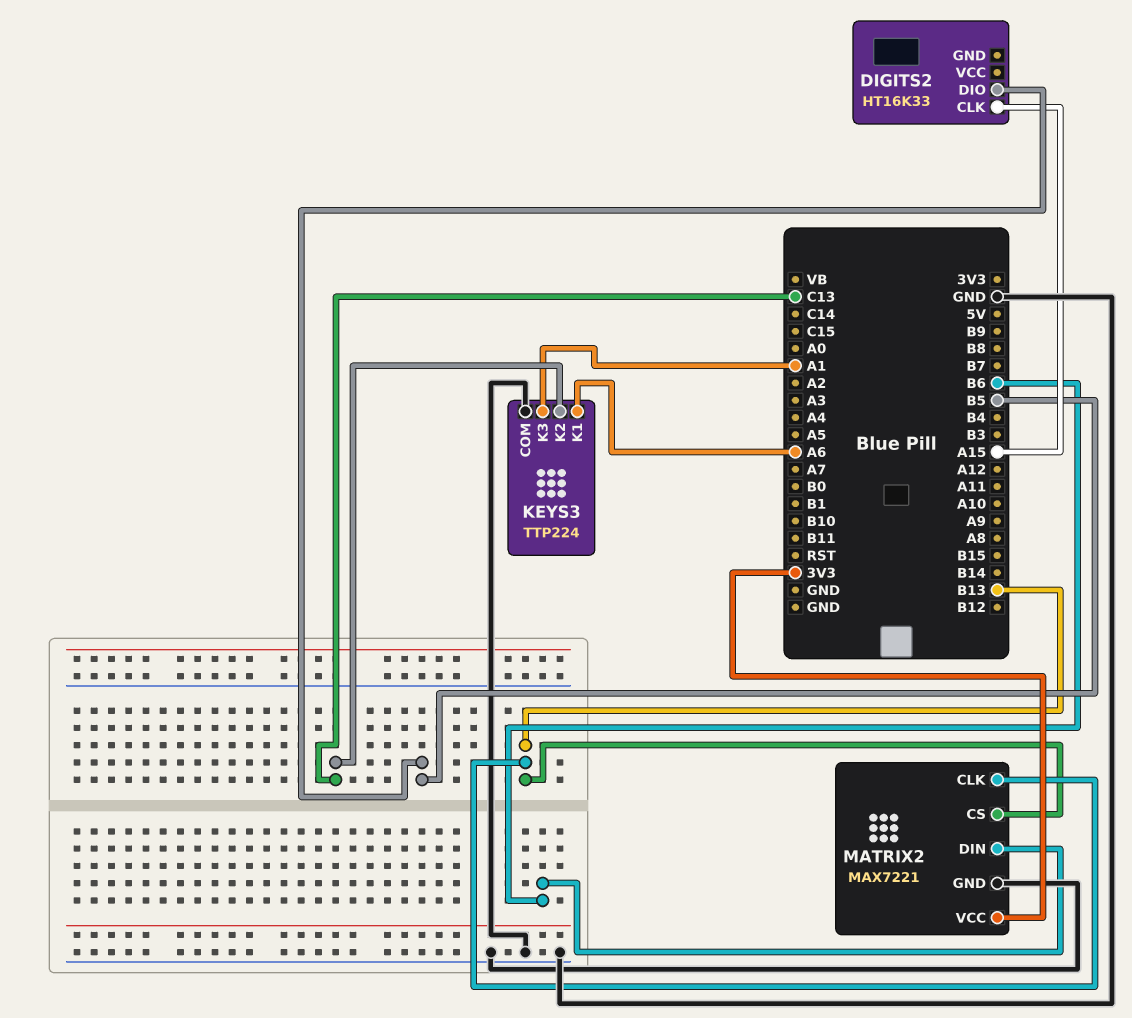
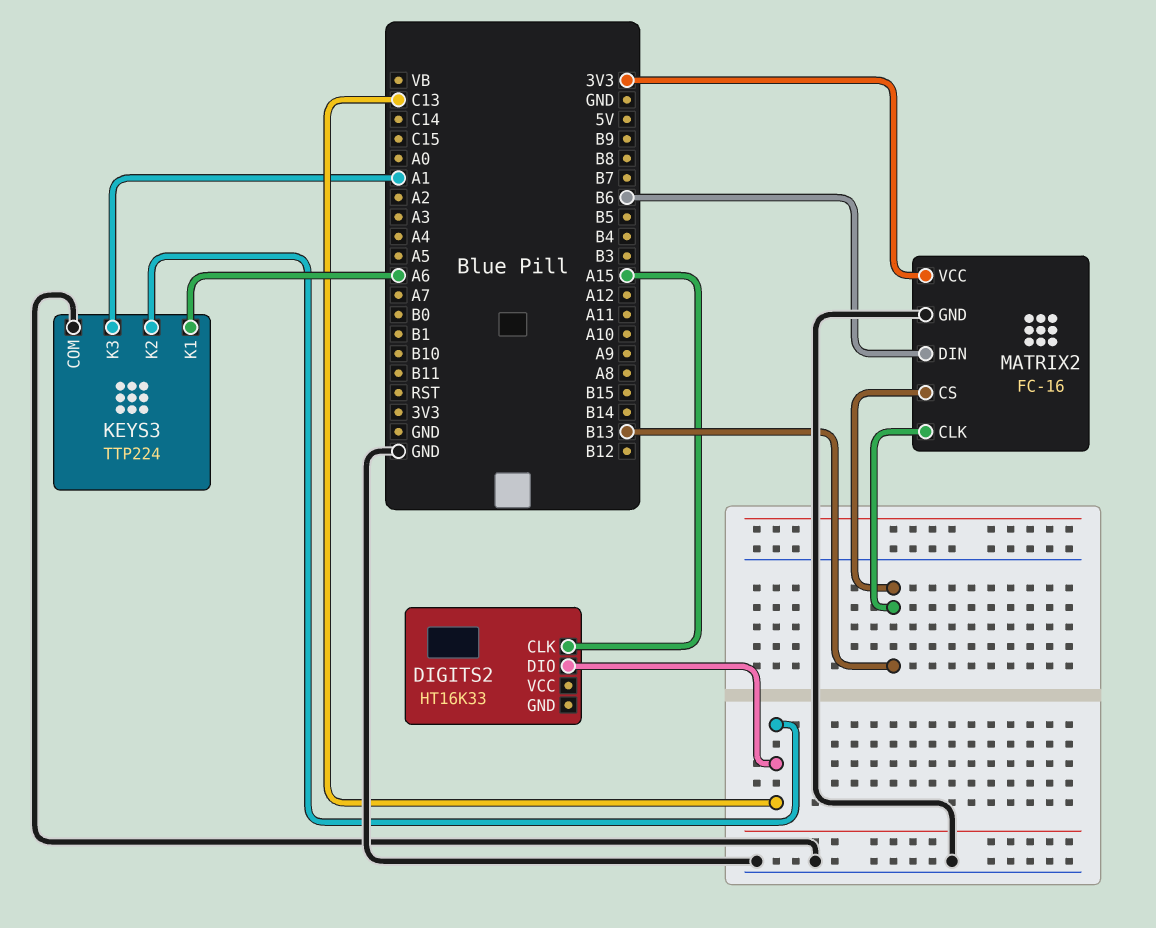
DIGITS2 pin DIO: B5 -> C13
MATRIX2: MAX7221 -> FC-16

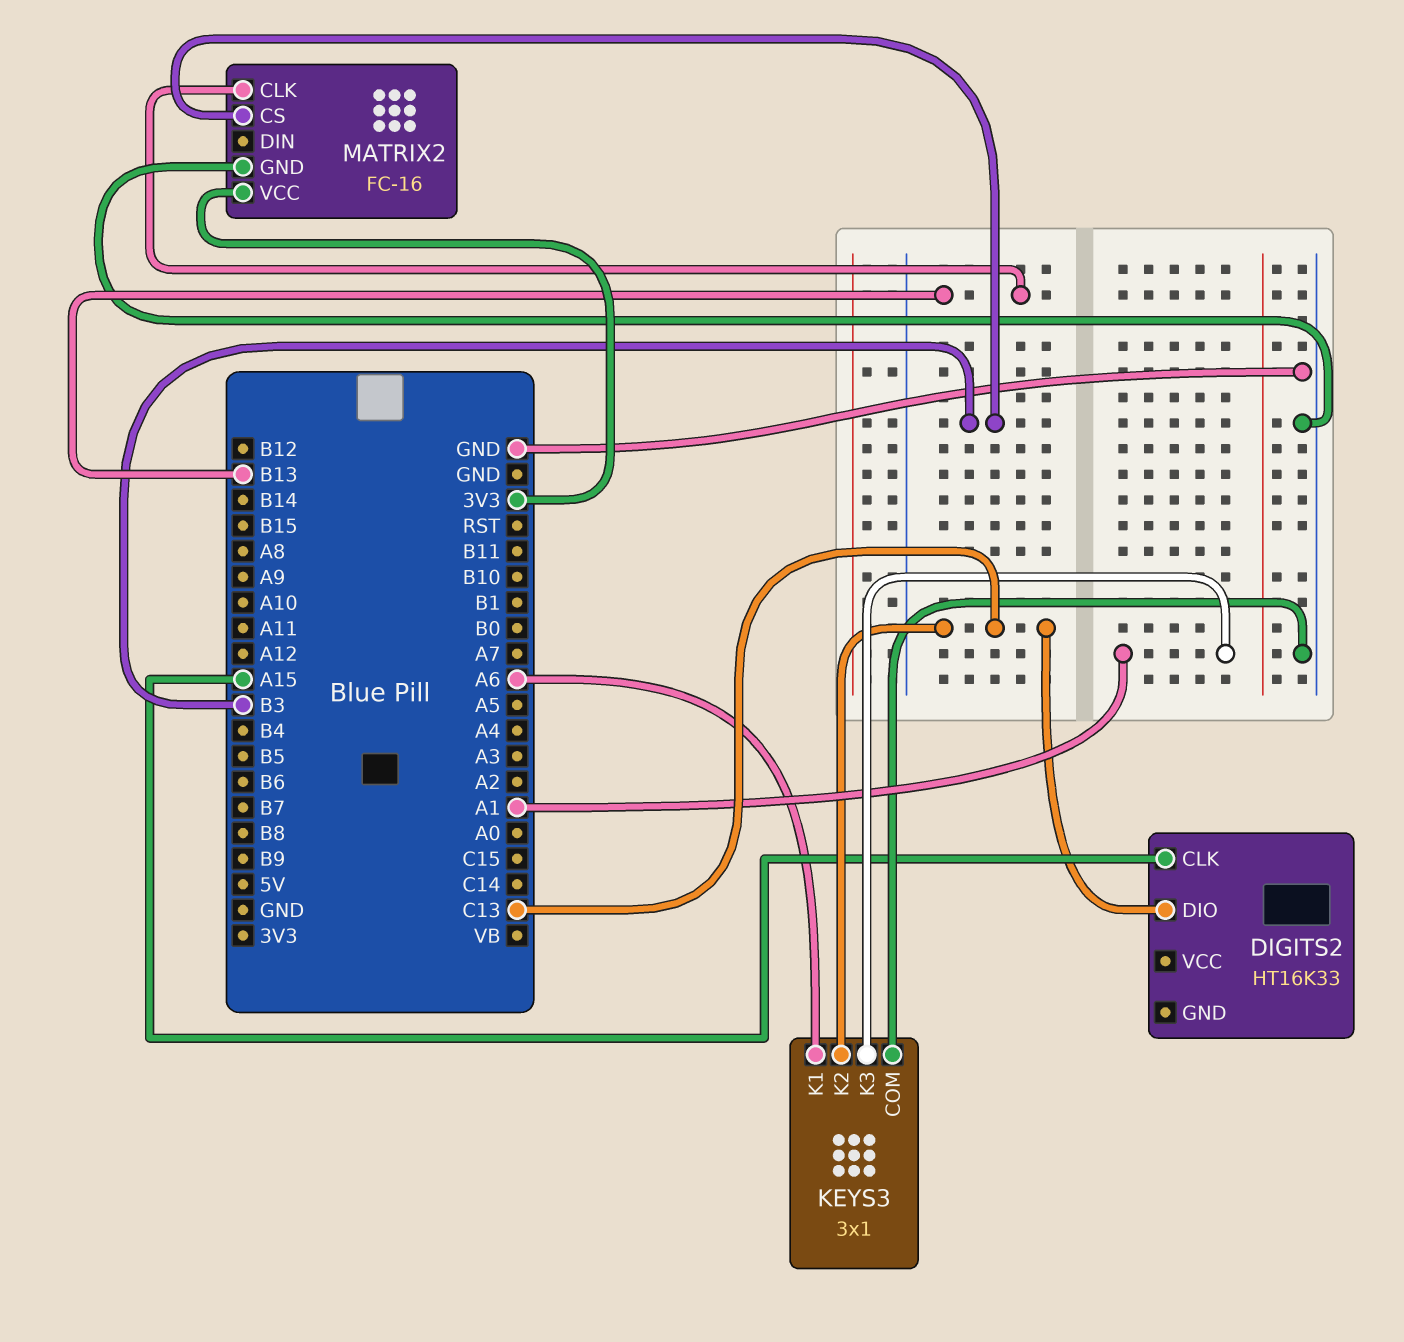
KEYS3: TTP224 -> 3x1
MATRIX2 pin CS: B13 -> B3
MATRIX2 pin DIN: B6 -> none

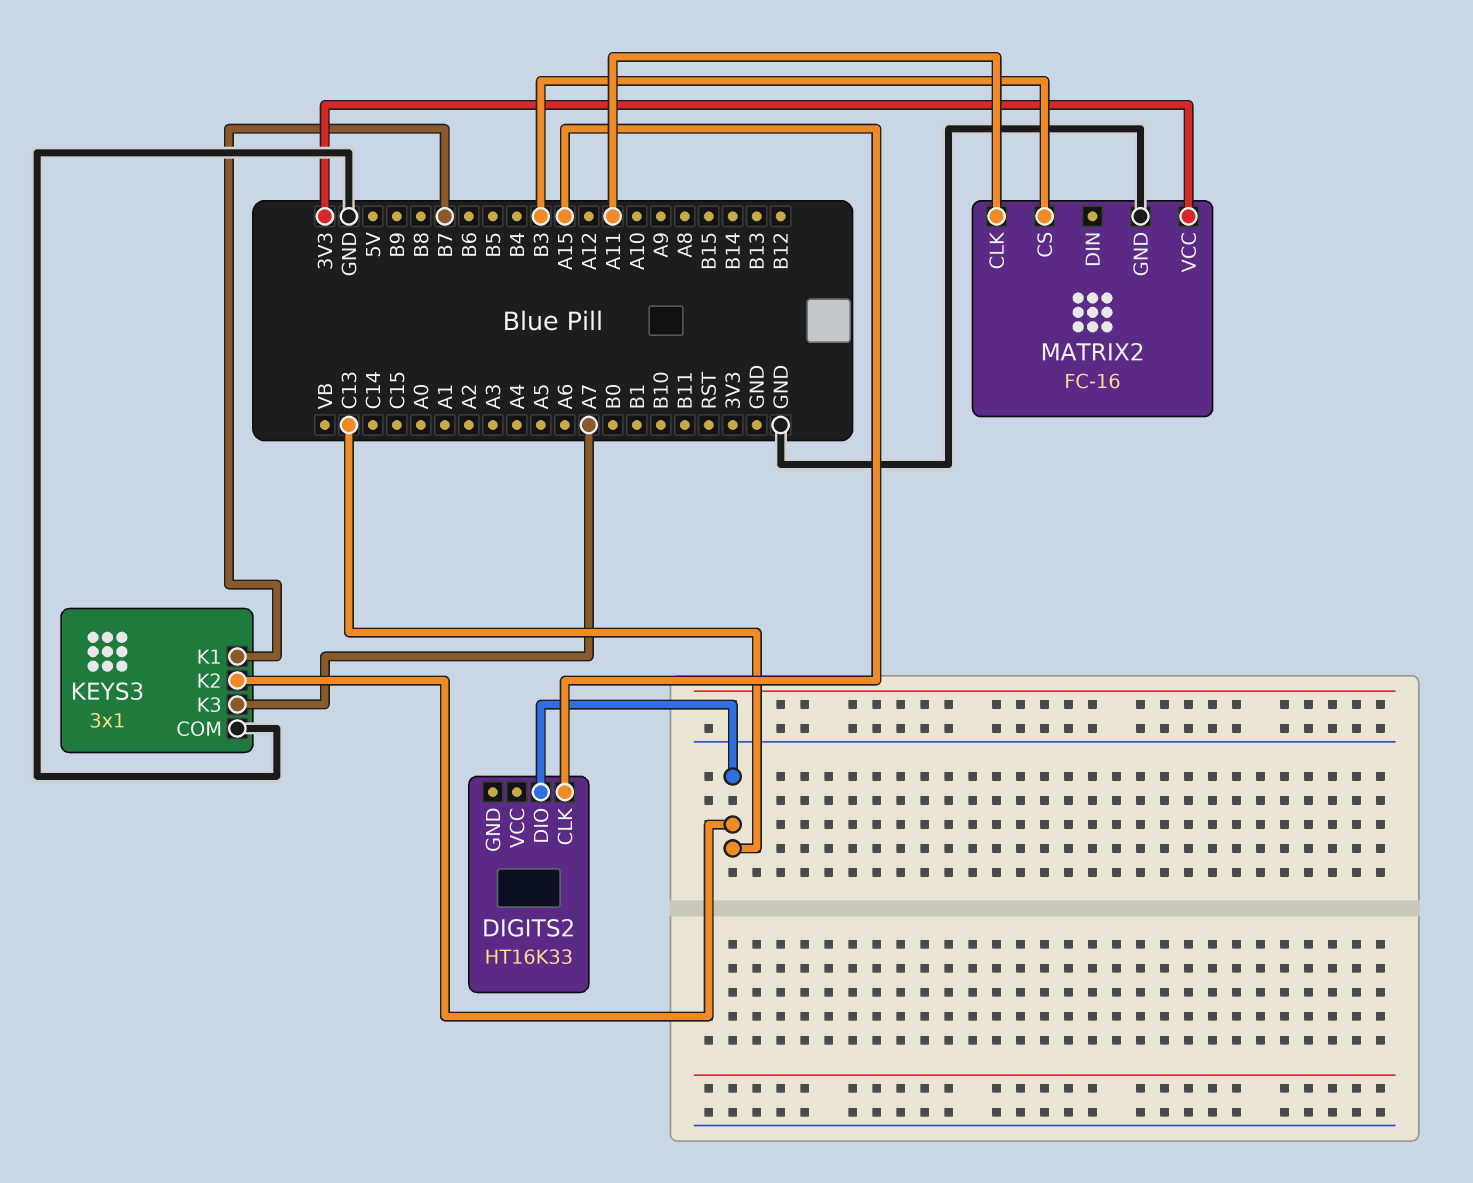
KEYS3 pin K1: A6 -> B7
KEYS3 pin K3: A1 -> A7
MATRIX2 pin CLK: B13 -> A11

